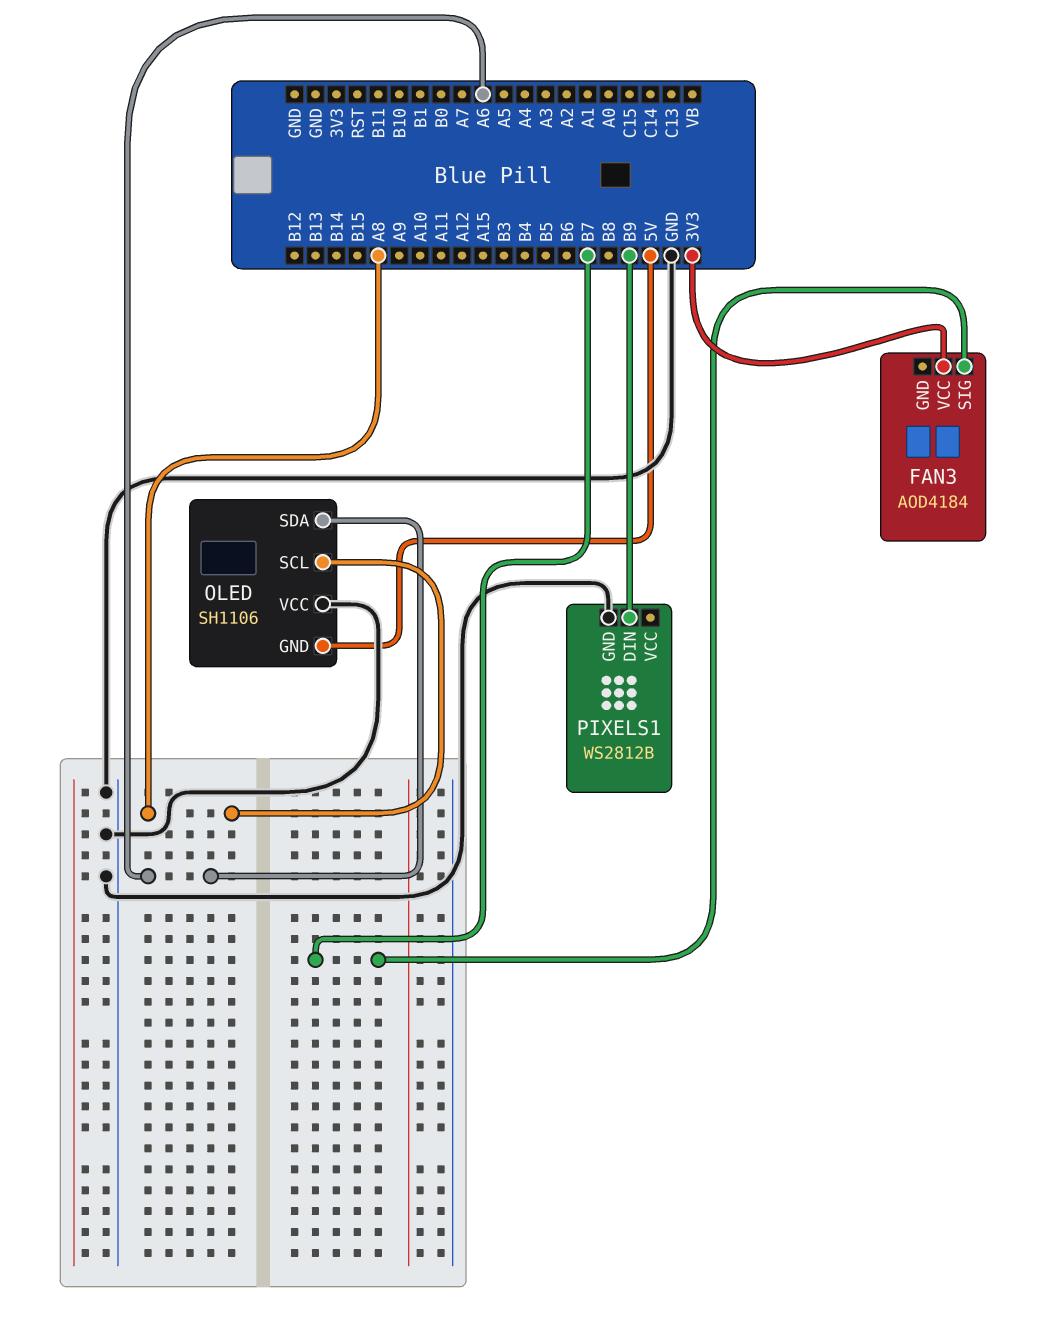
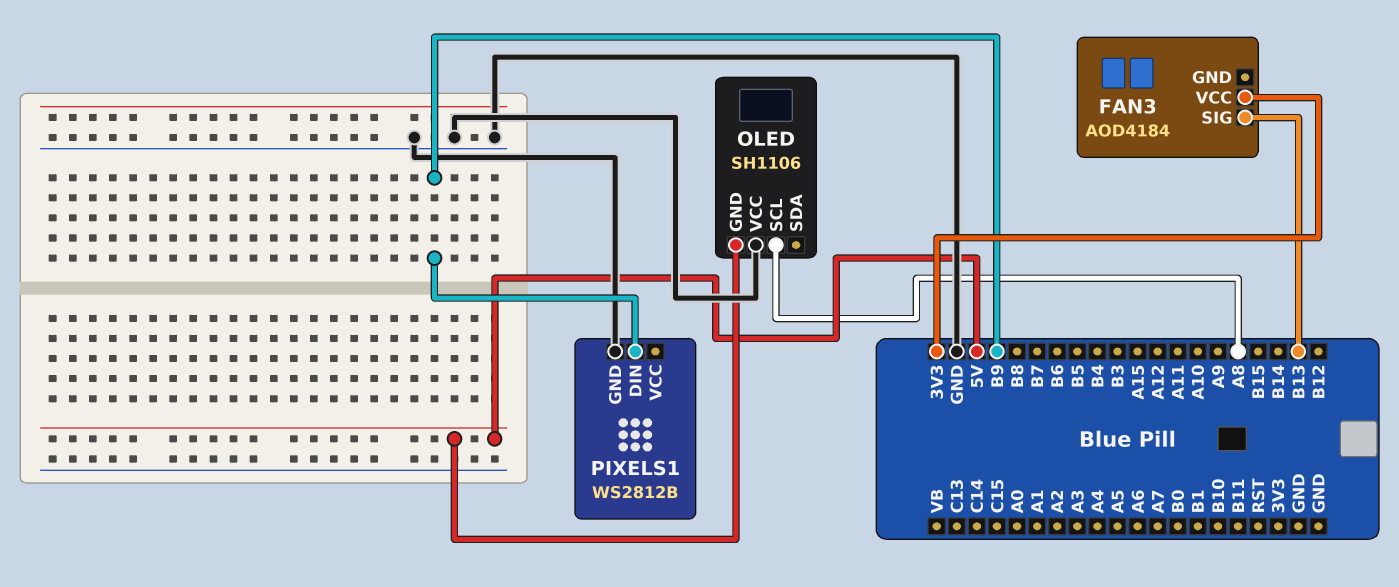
FAN3 pin SIG: B7 -> B13
OLED pin SDA: A6 -> none

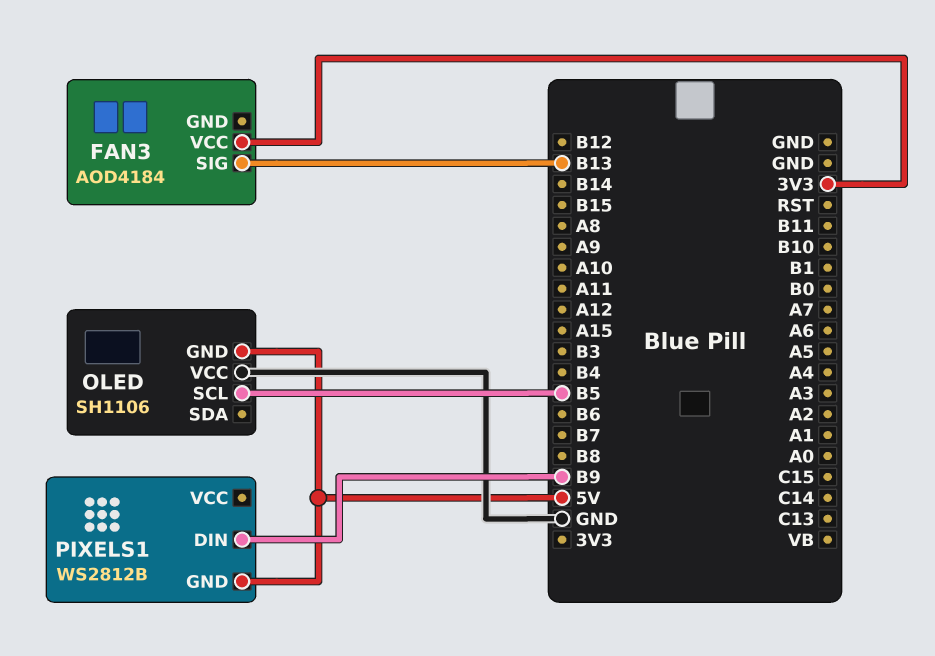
OLED pin SCL: A8 -> B5
PIXELS1 pin GND: GND -> 5V

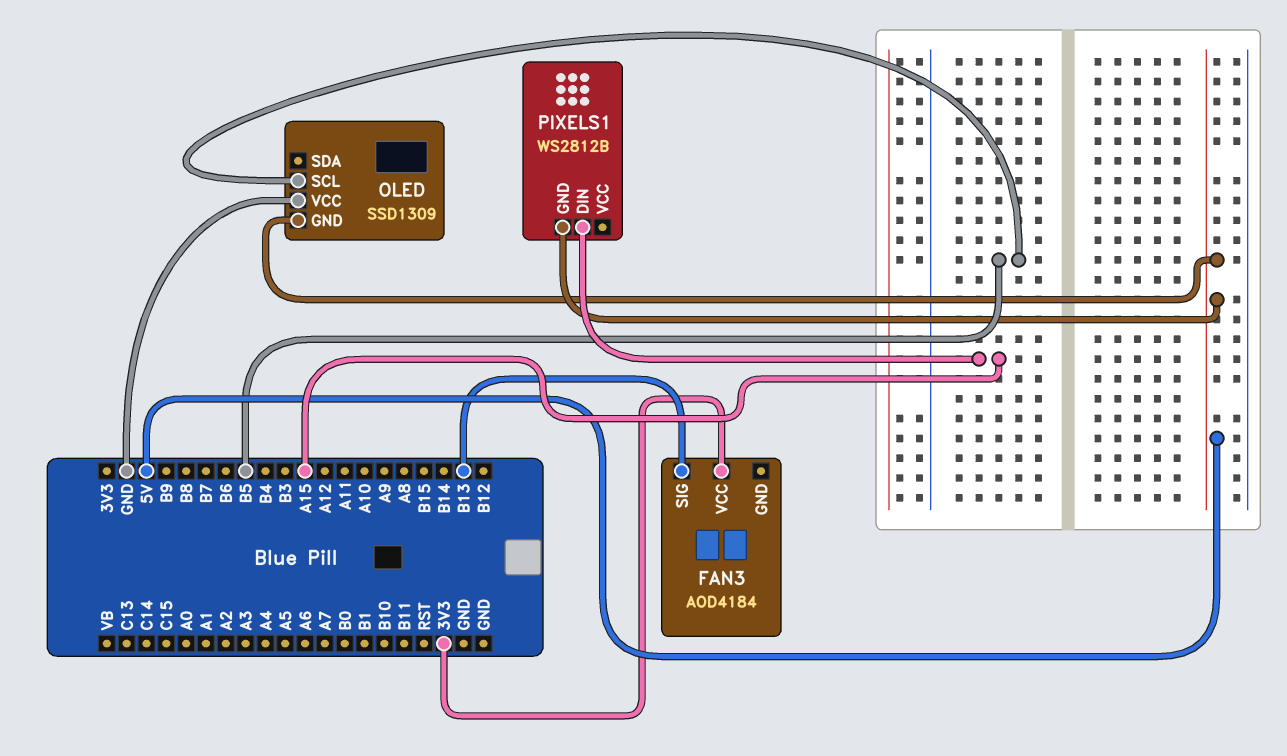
OLED: SH1106 -> SSD1309
PIXELS1 pin DIN: B9 -> A15

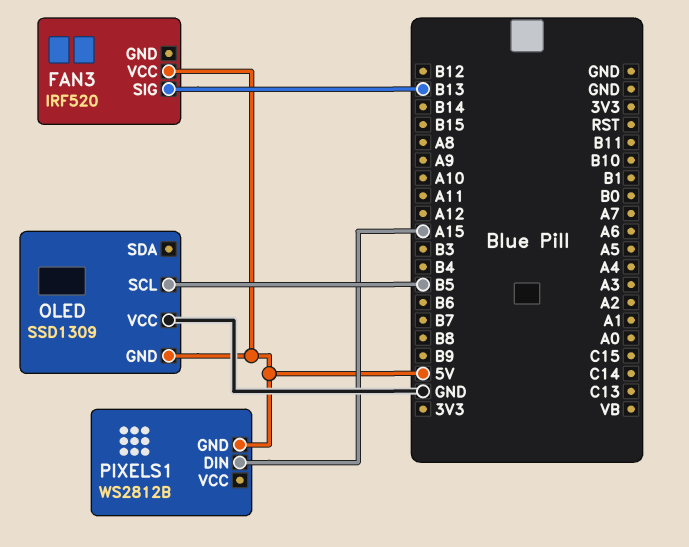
FAN3: AOD4184 -> IRF520
FAN3 pin VCC: 3V3 -> 5V

